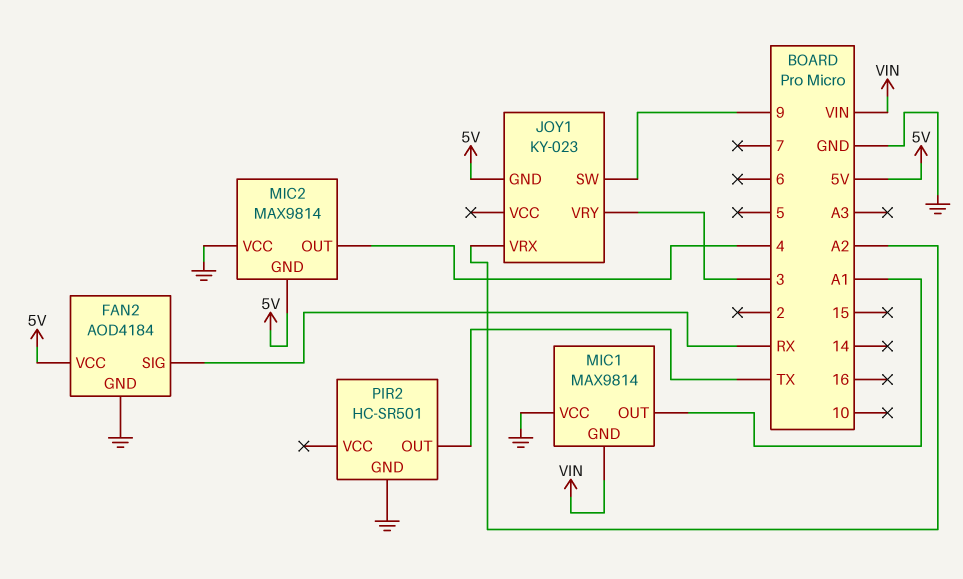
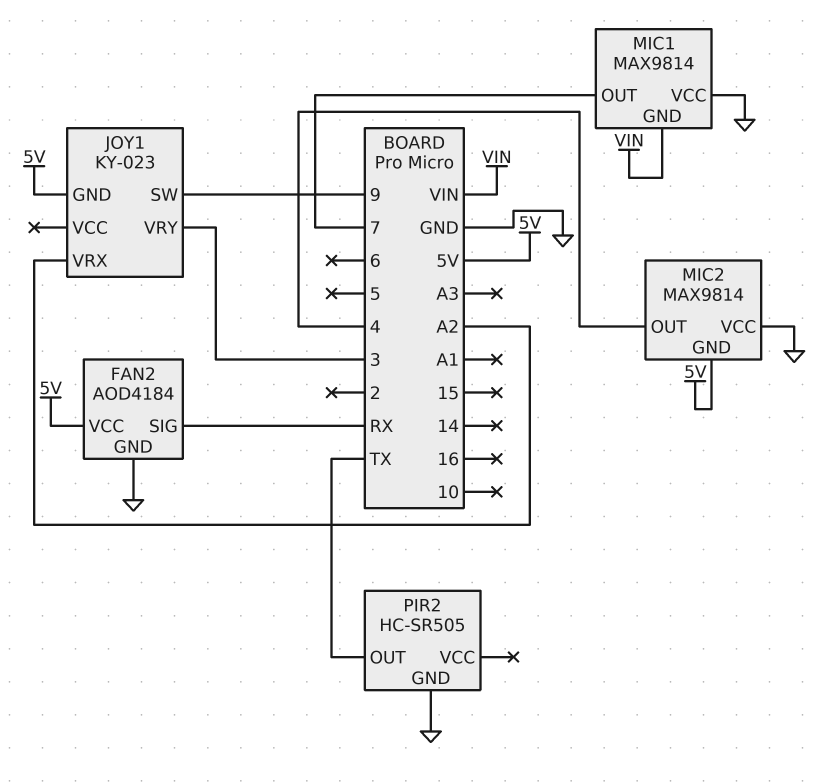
MIC1 pin OUT: A1 -> 7
PIR2: HC-SR501 -> HC-SR505

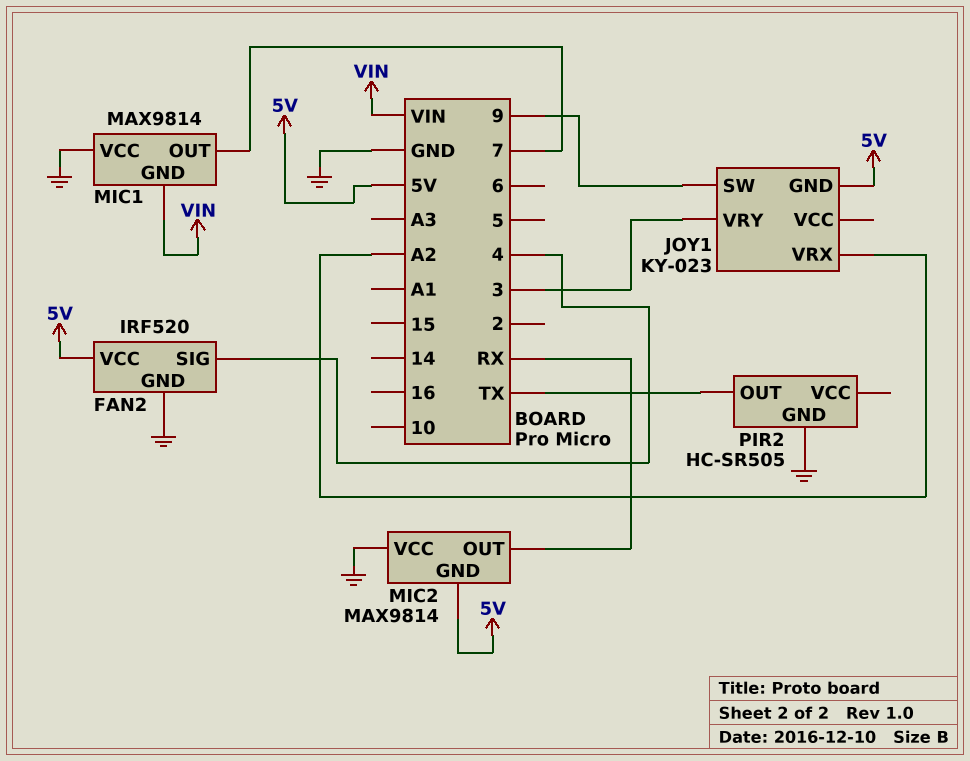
FAN2: AOD4184 -> IRF520
FAN2 pin SIG: RX -> 4
MIC2 pin OUT: 4 -> RX

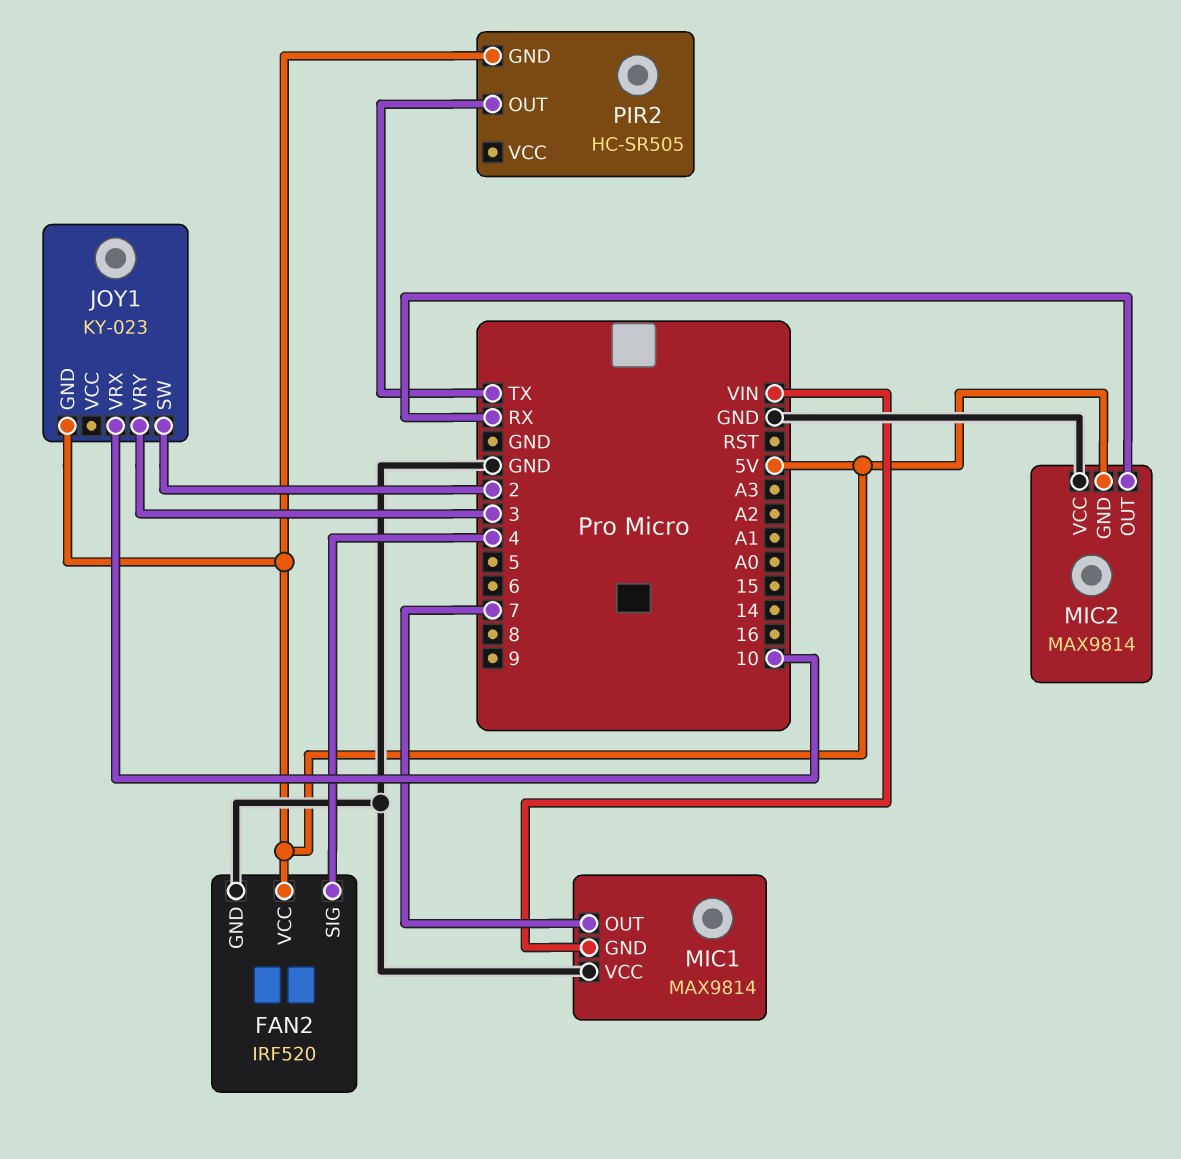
JOY1 pin SW: 9 -> 2
JOY1 pin VRX: A2 -> 10
PIR2 pin GND: GND -> 5V

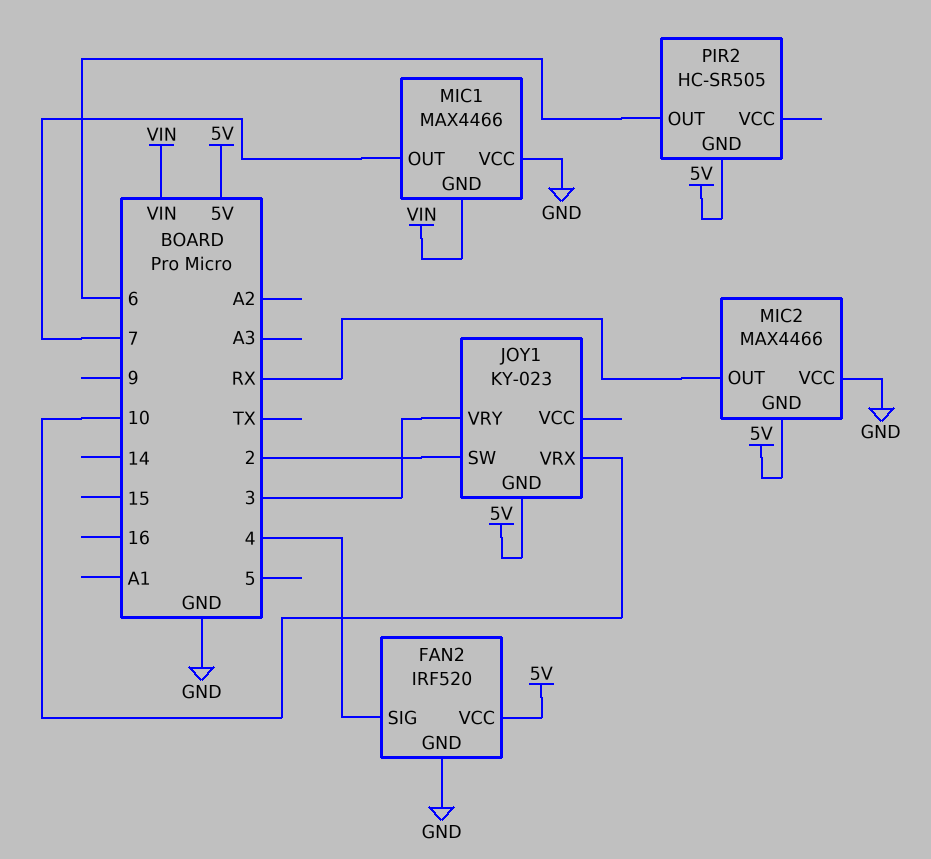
MIC1: MAX9814 -> MAX4466
MIC2: MAX9814 -> MAX4466
PIR2 pin OUT: TX -> 6

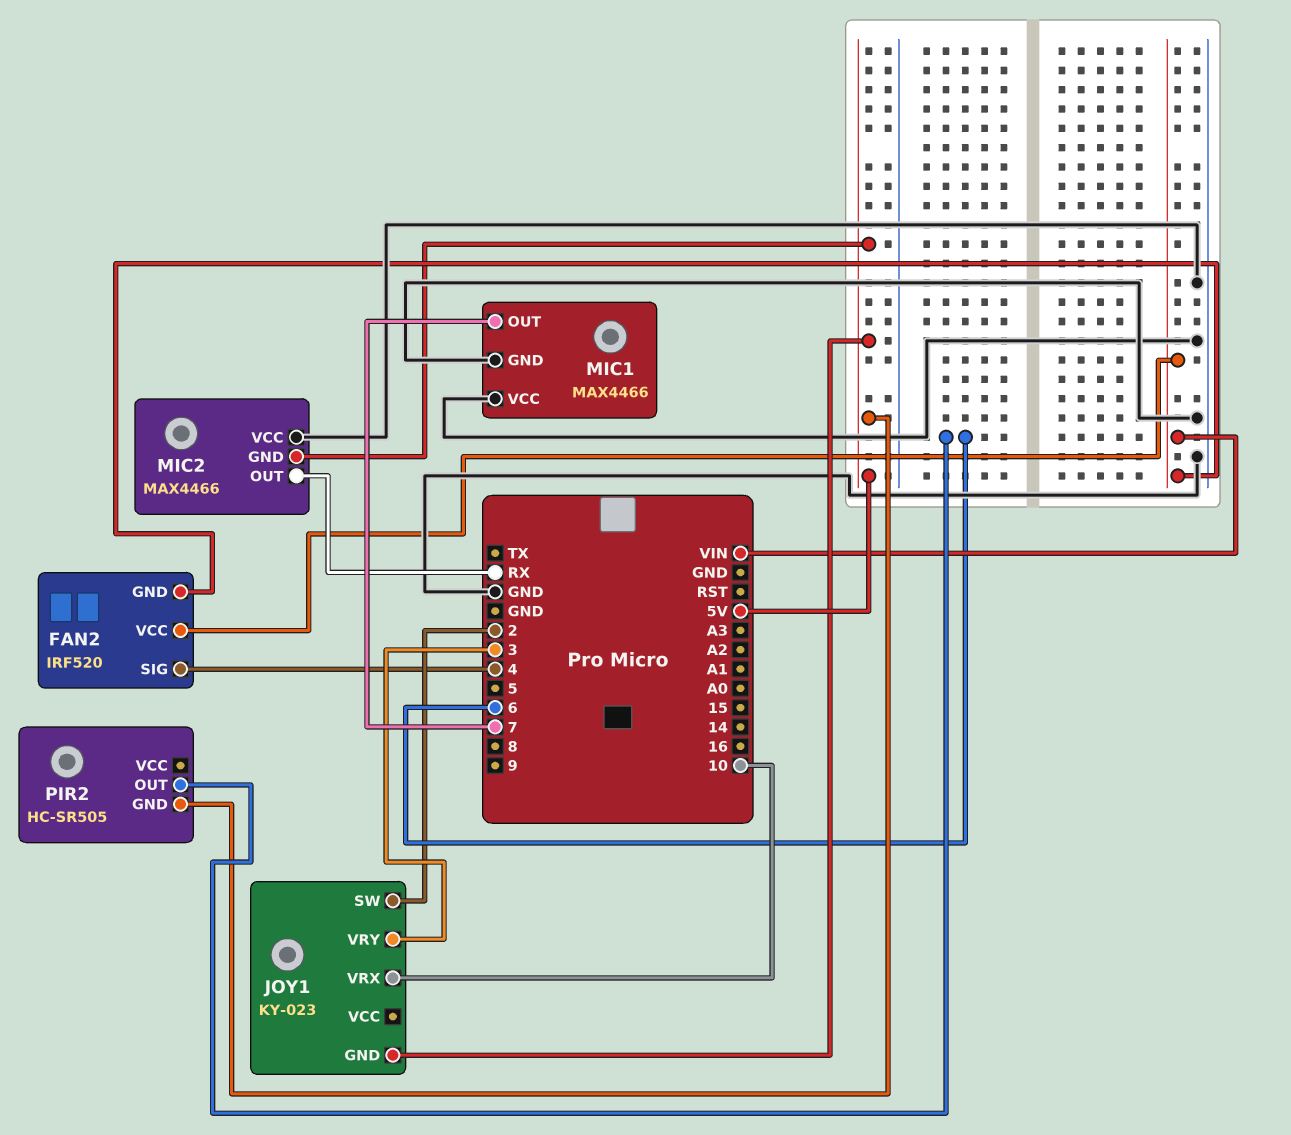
FAN2 pin GND: GND -> VIN
FAN2 pin VCC: 5V -> VIN
MIC1 pin GND: VIN -> GND

